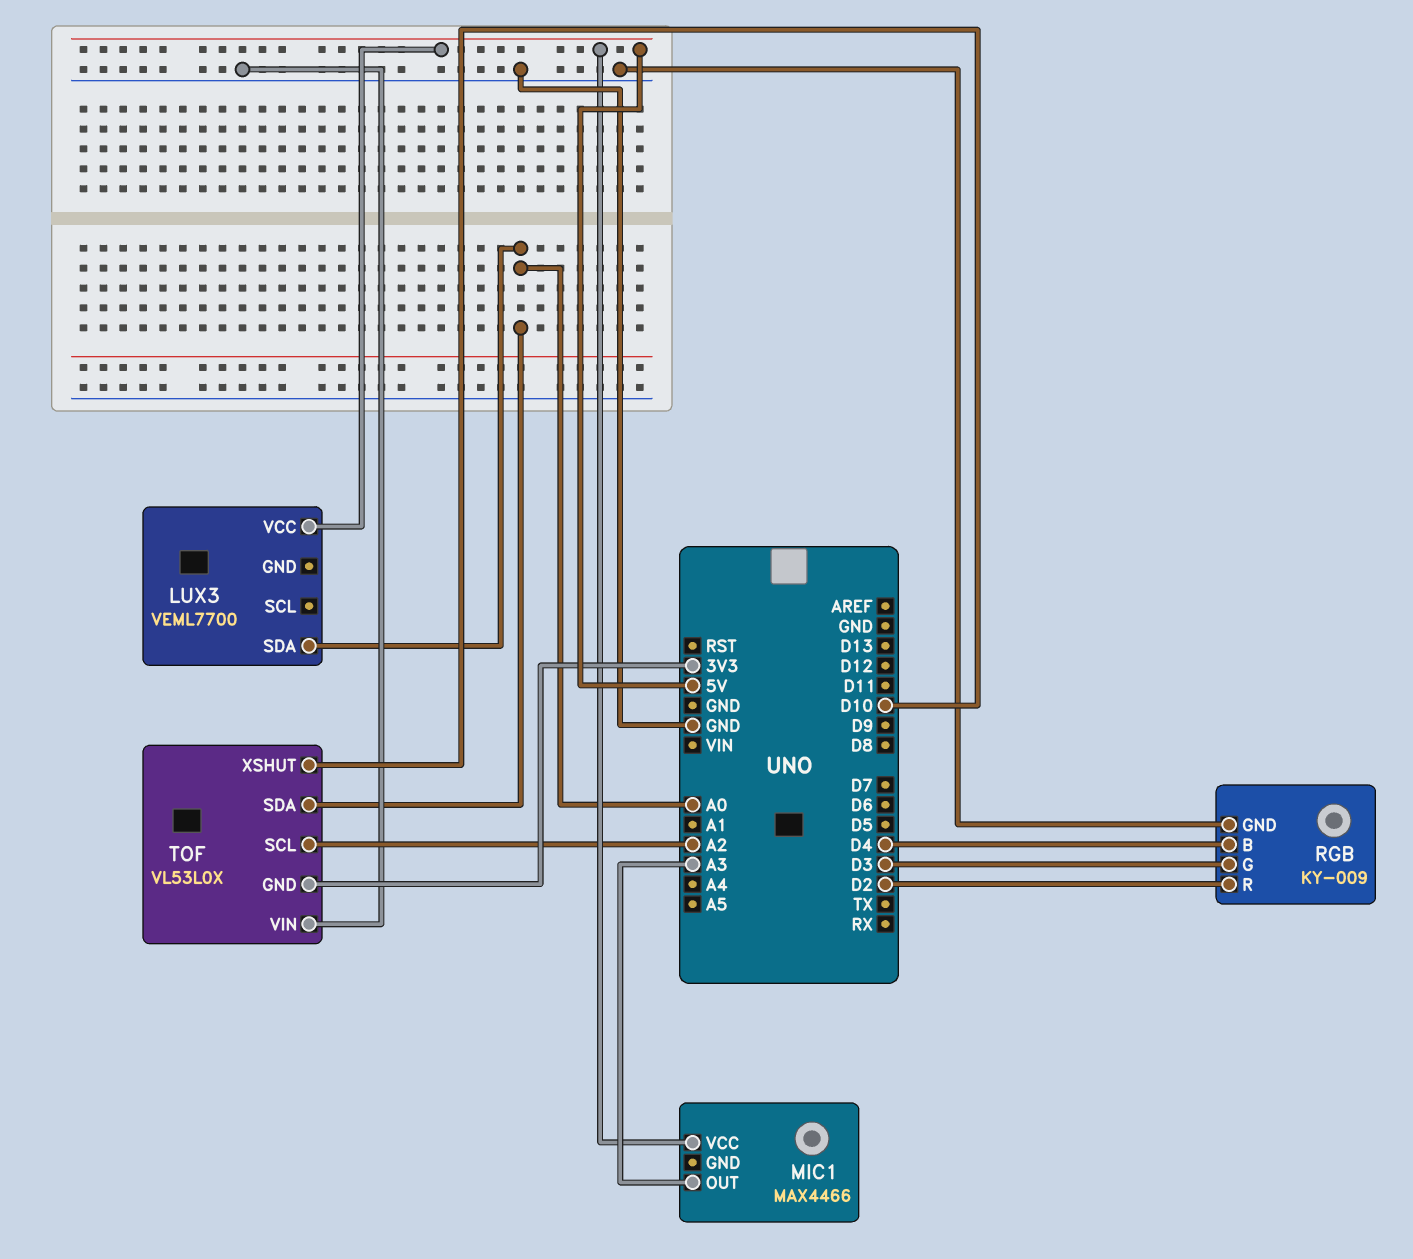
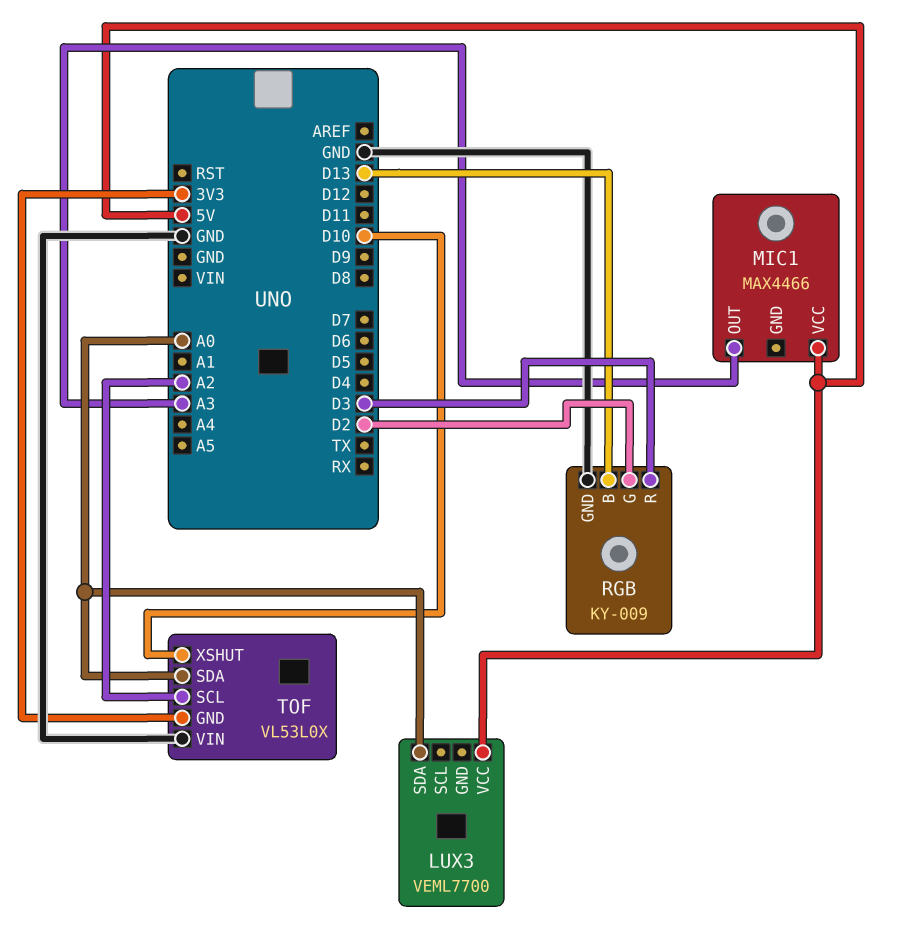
RGB pin B: D4 -> D13
RGB pin G: D3 -> D2
RGB pin R: D2 -> D3

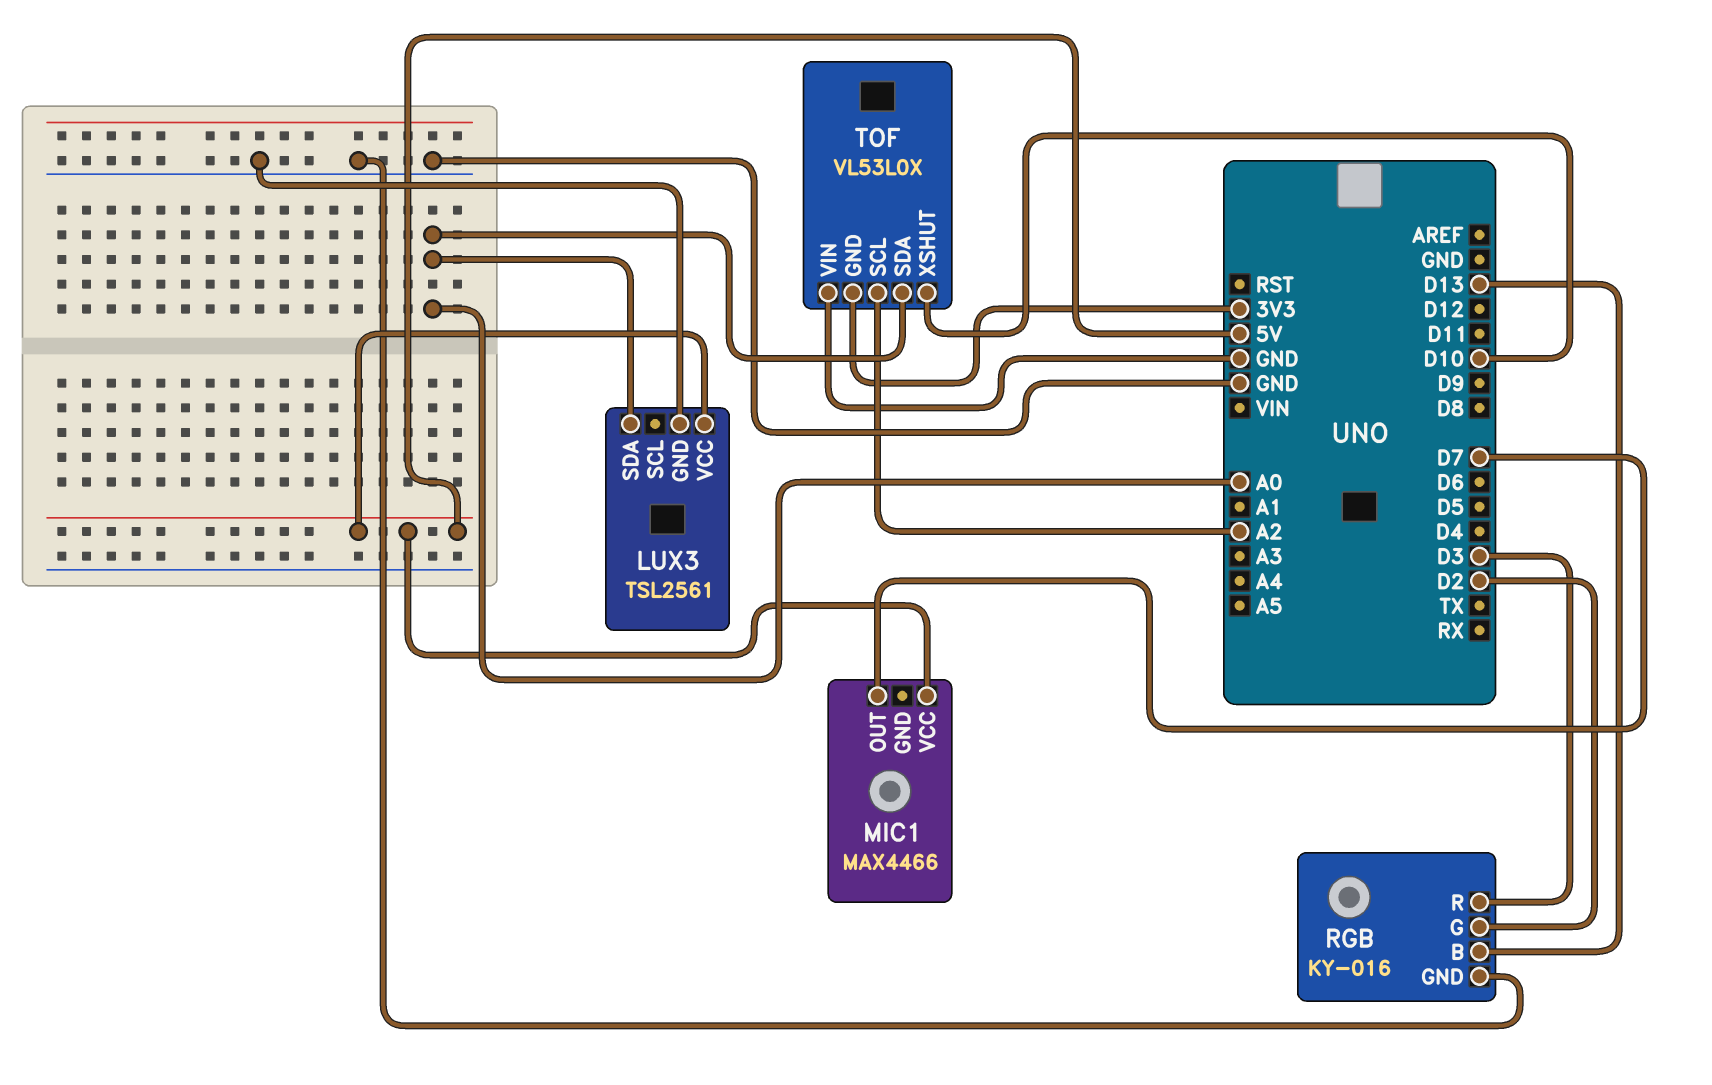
LUX3: VEML7700 -> TSL2561
LUX3 pin GND: none -> GND
MIC1 pin OUT: A3 -> D7
RGB: KY-009 -> KY-016

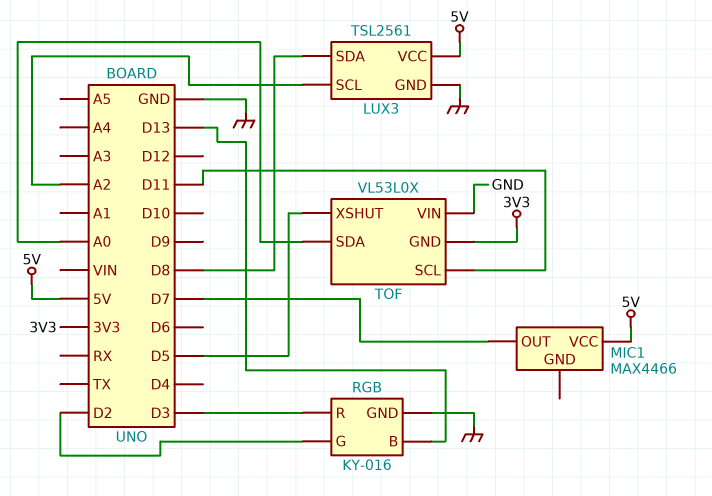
LUX3 pin SCL: none -> A2
LUX3 pin SDA: A0 -> D8
TOF pin SCL: A2 -> D11
TOF pin XSHUT: D10 -> D5

